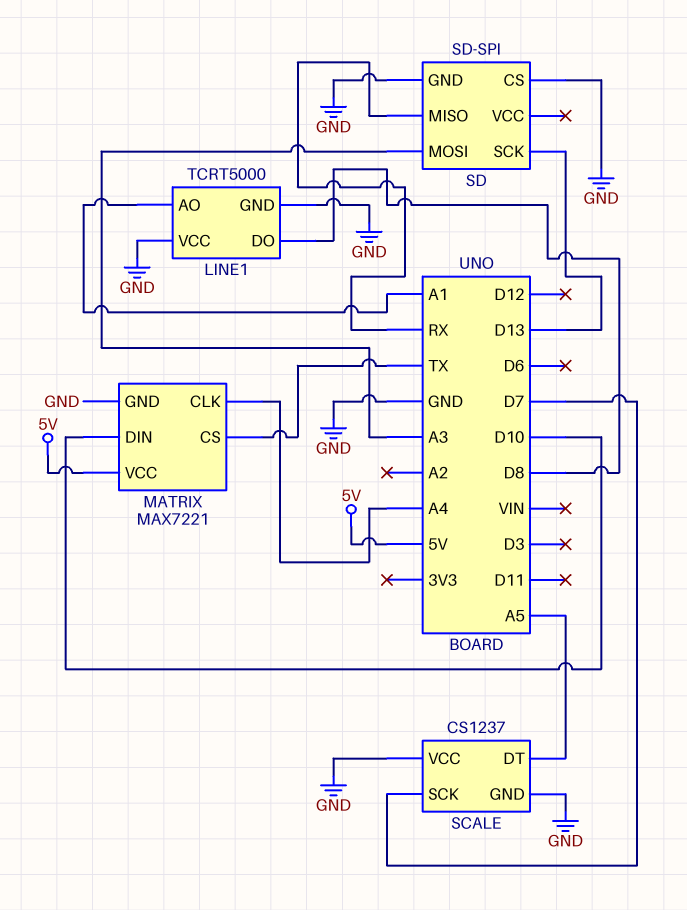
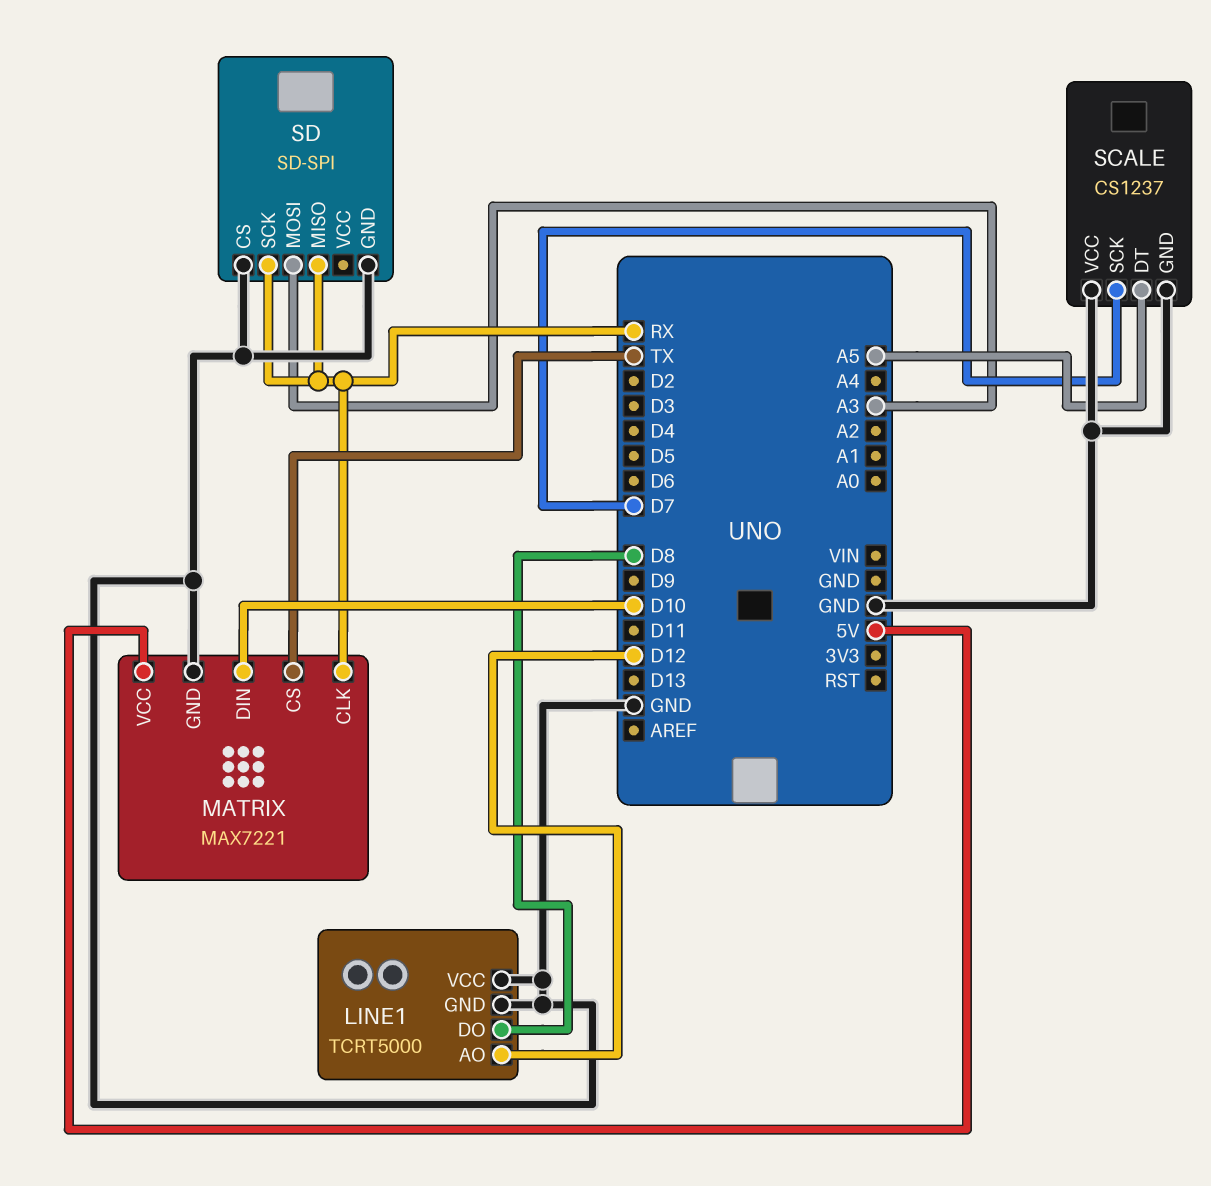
LINE1 pin AO: A1 -> D12
MATRIX pin CLK: A4 -> RX
SD pin SCK: D13 -> RX

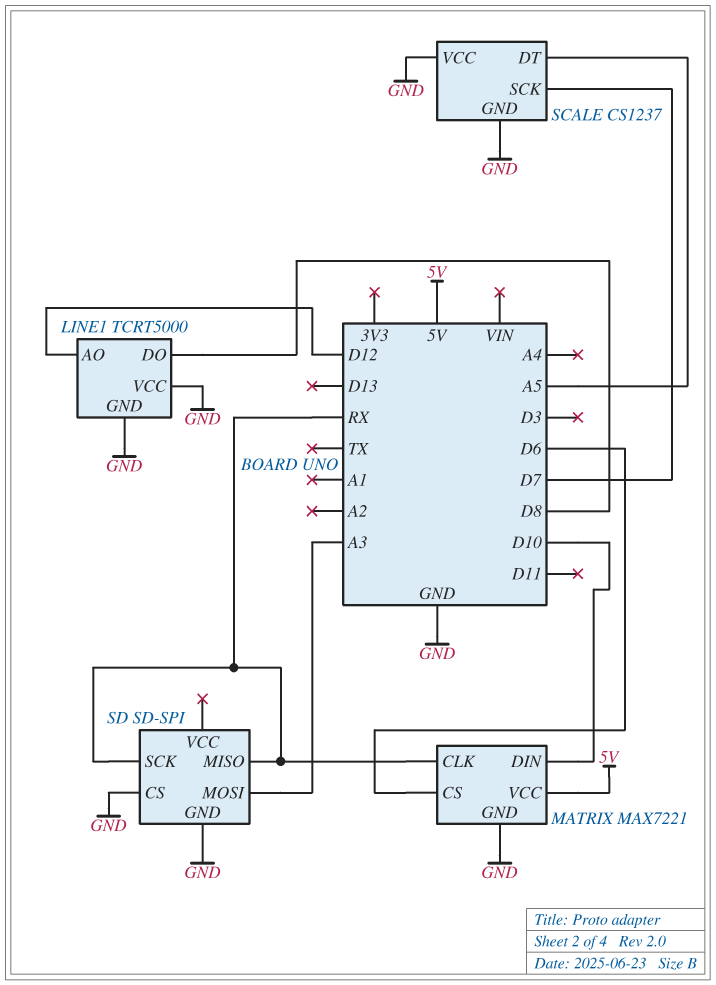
MATRIX pin CS: TX -> D6

